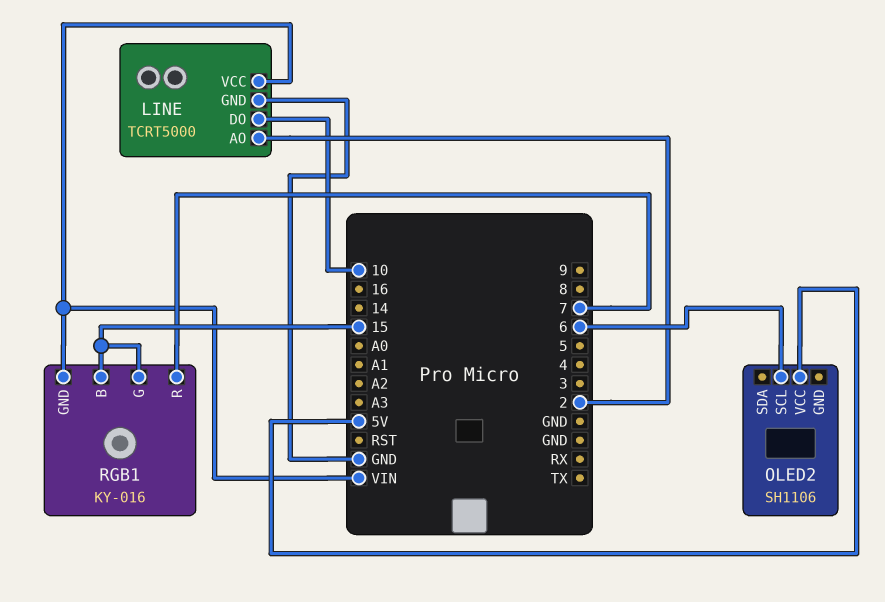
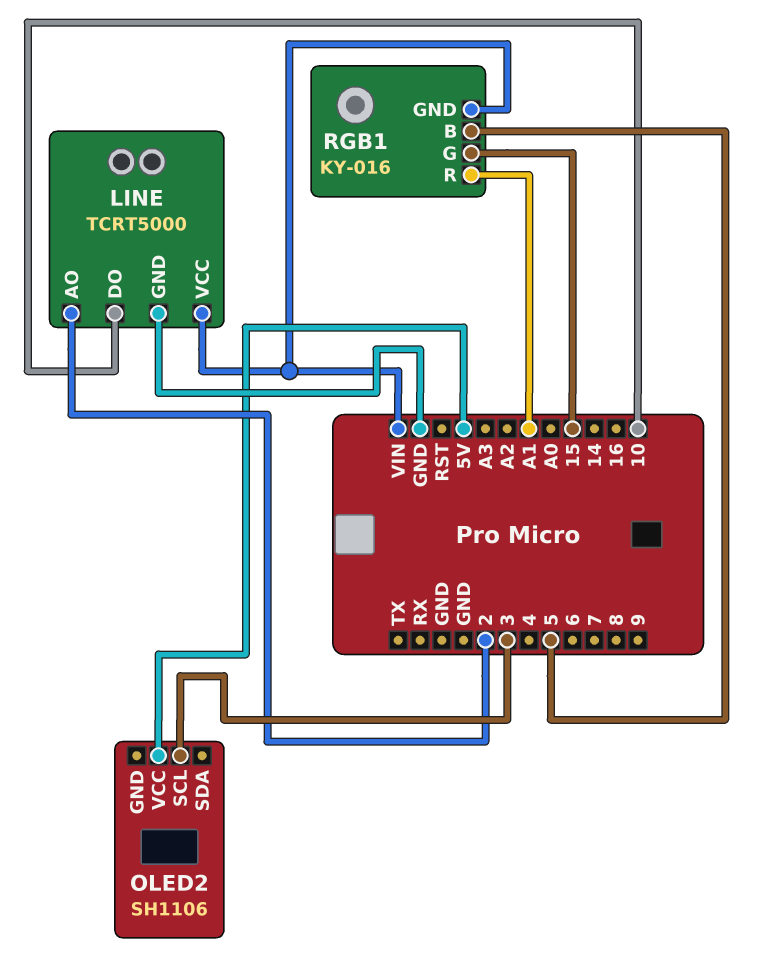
OLED2 pin SCL: 6 -> 3
RGB1 pin B: 15 -> 5
RGB1 pin R: 7 -> A1

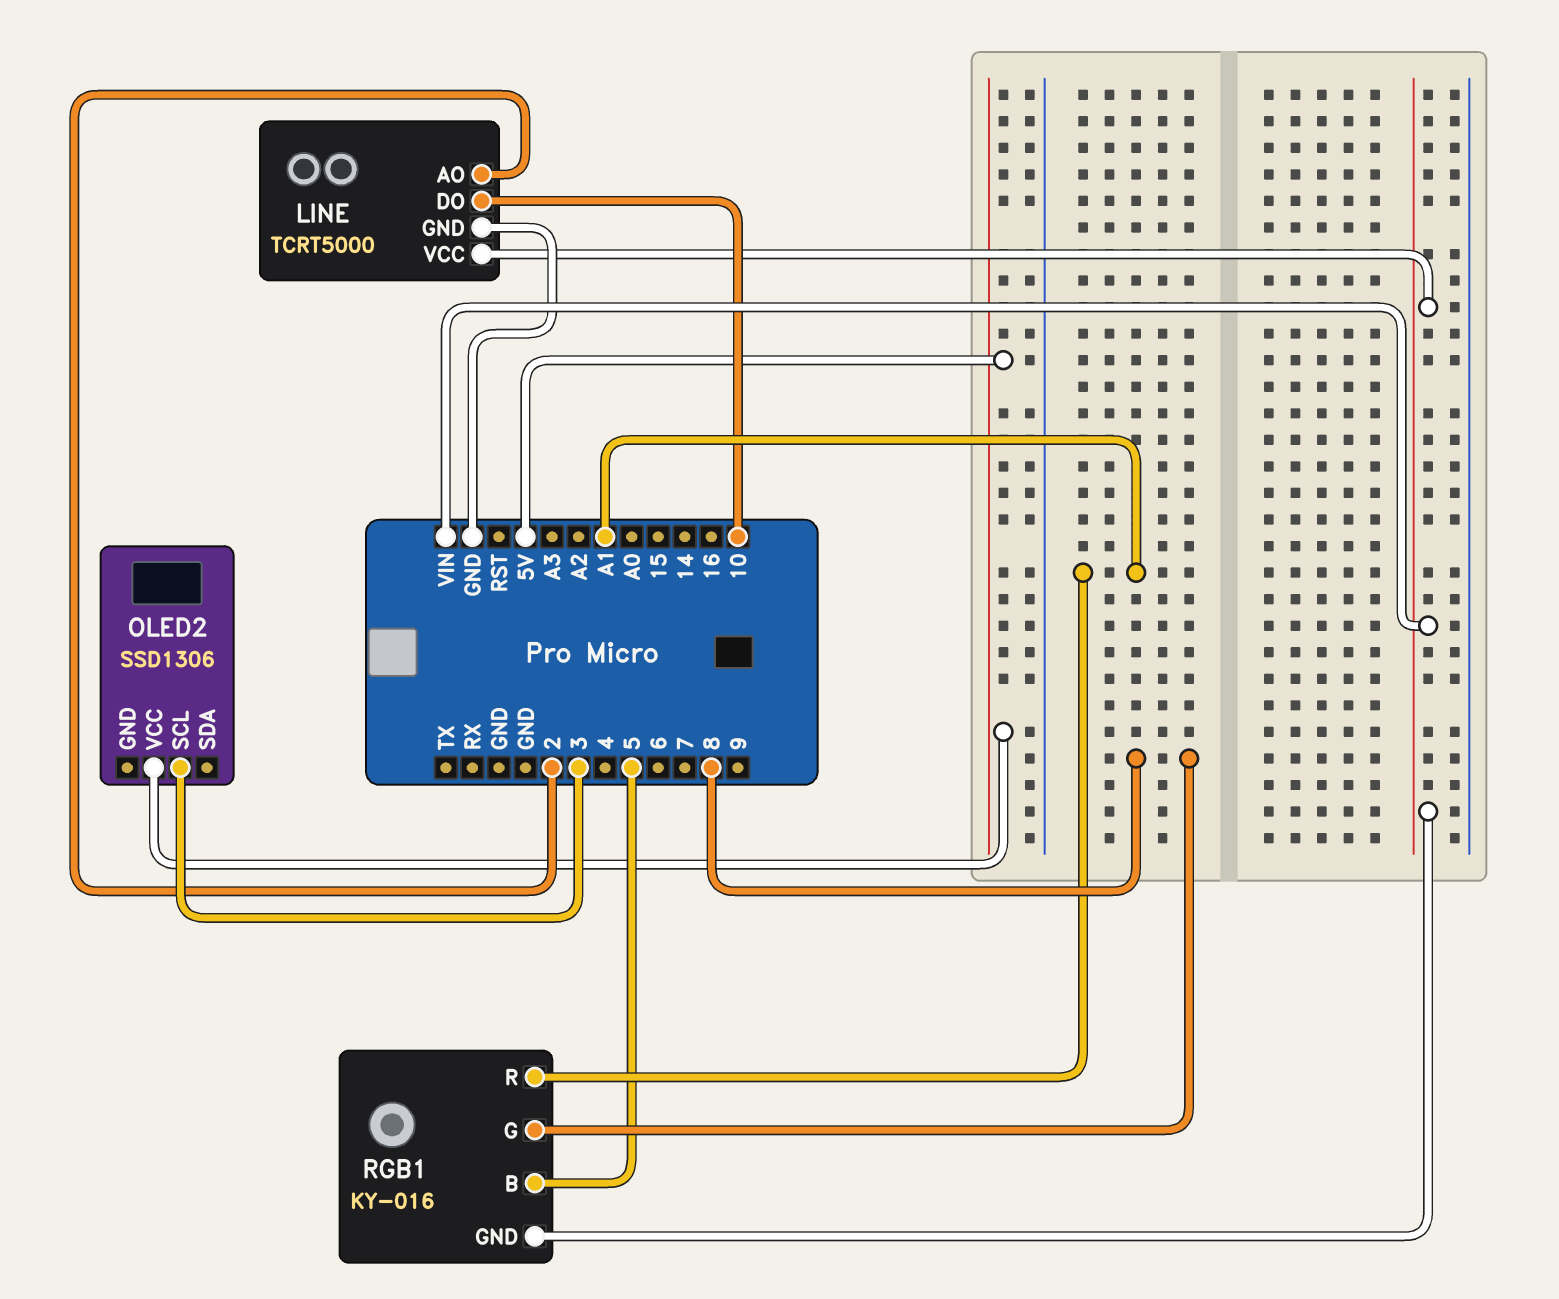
OLED2: SH1106 -> SSD1306
RGB1 pin G: 15 -> 8

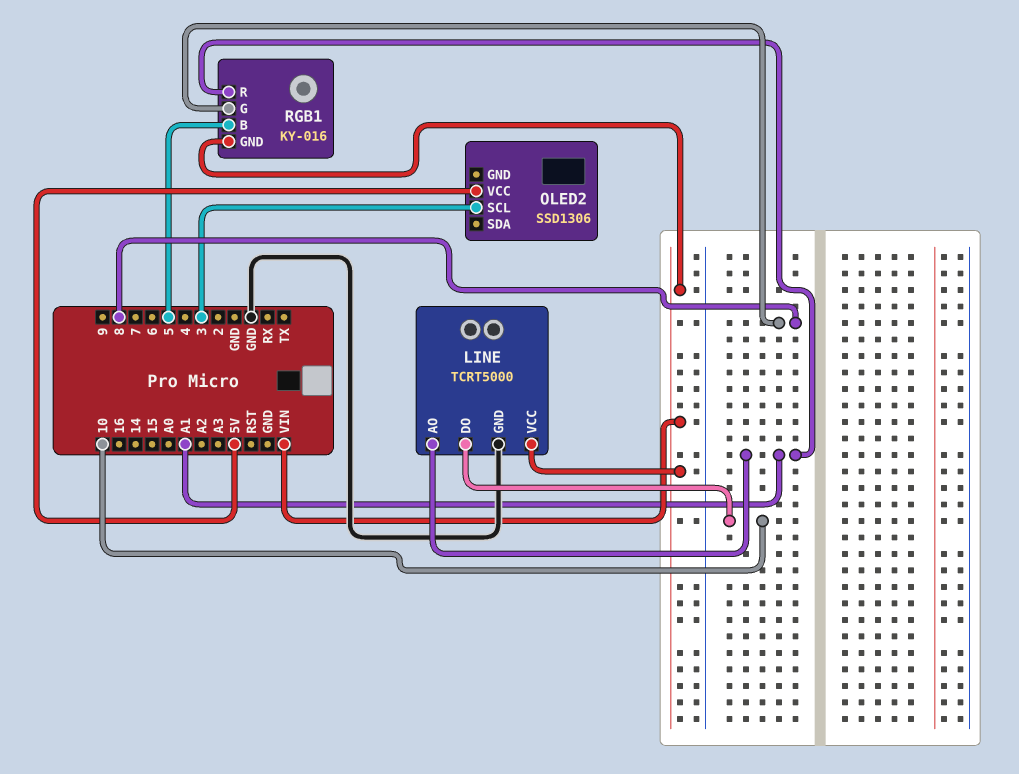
LINE pin AO: 2 -> A1

